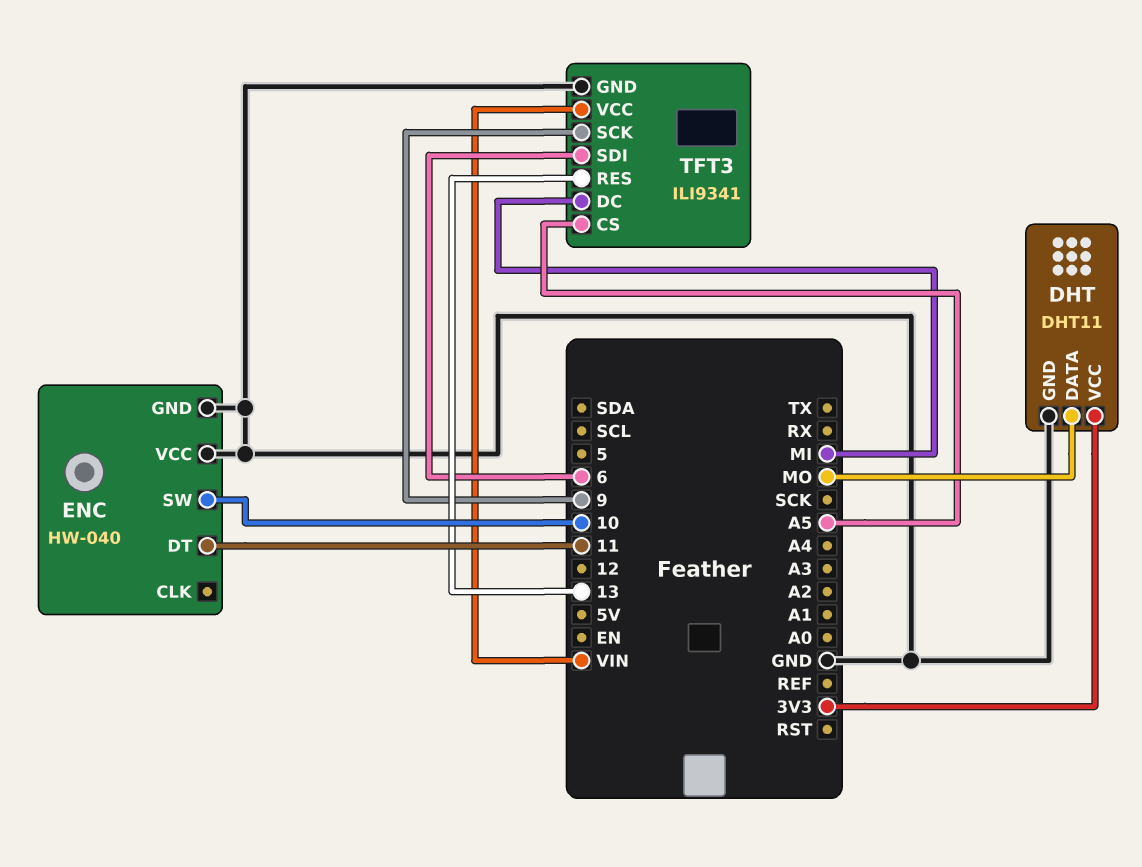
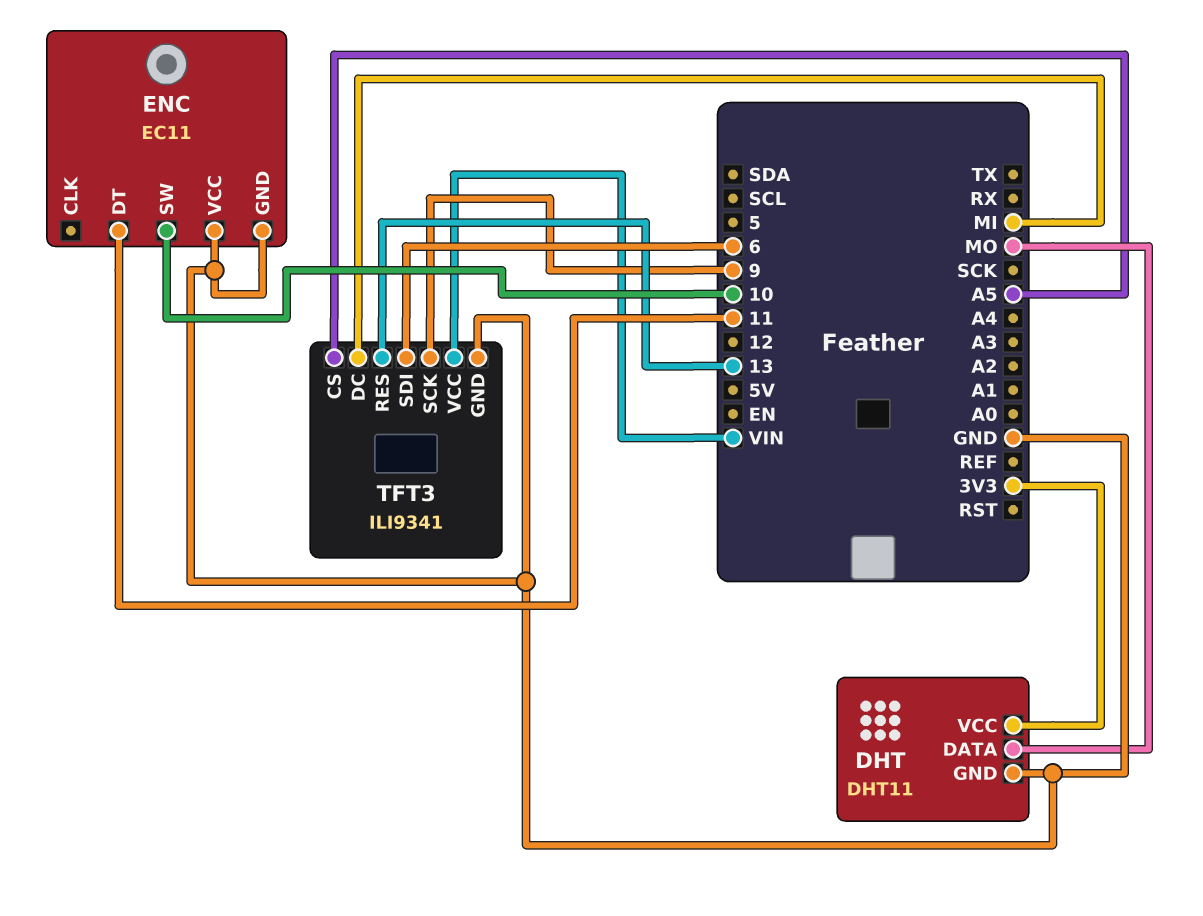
ENC: HW-040 -> EC11

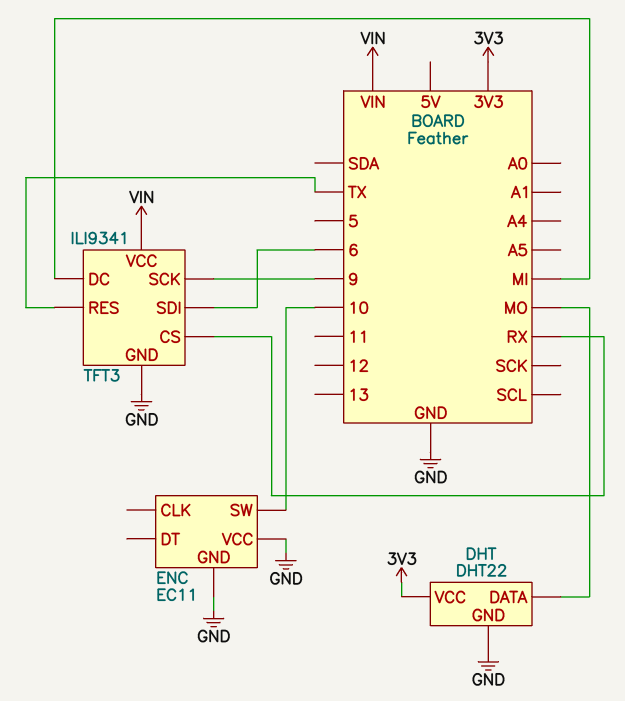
DHT: DHT11 -> DHT22
ENC pin DT: 11 -> none
TFT3 pin CS: A5 -> RX
TFT3 pin RES: 13 -> TX

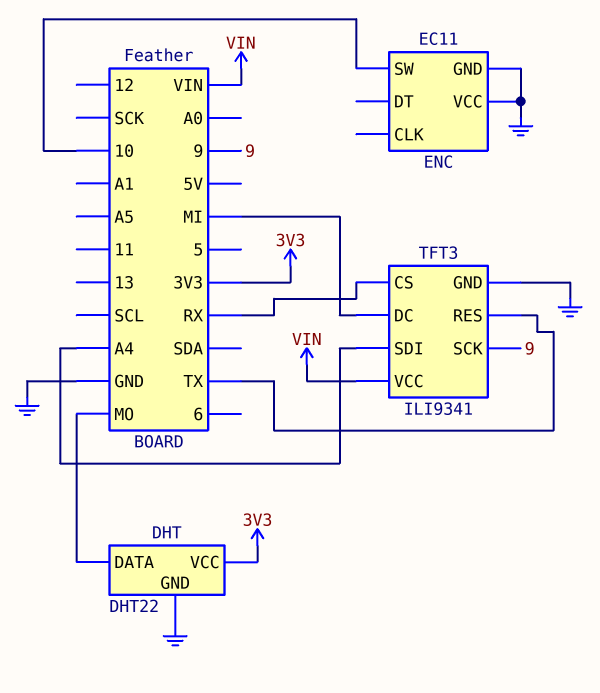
TFT3 pin SDI: 6 -> A4

